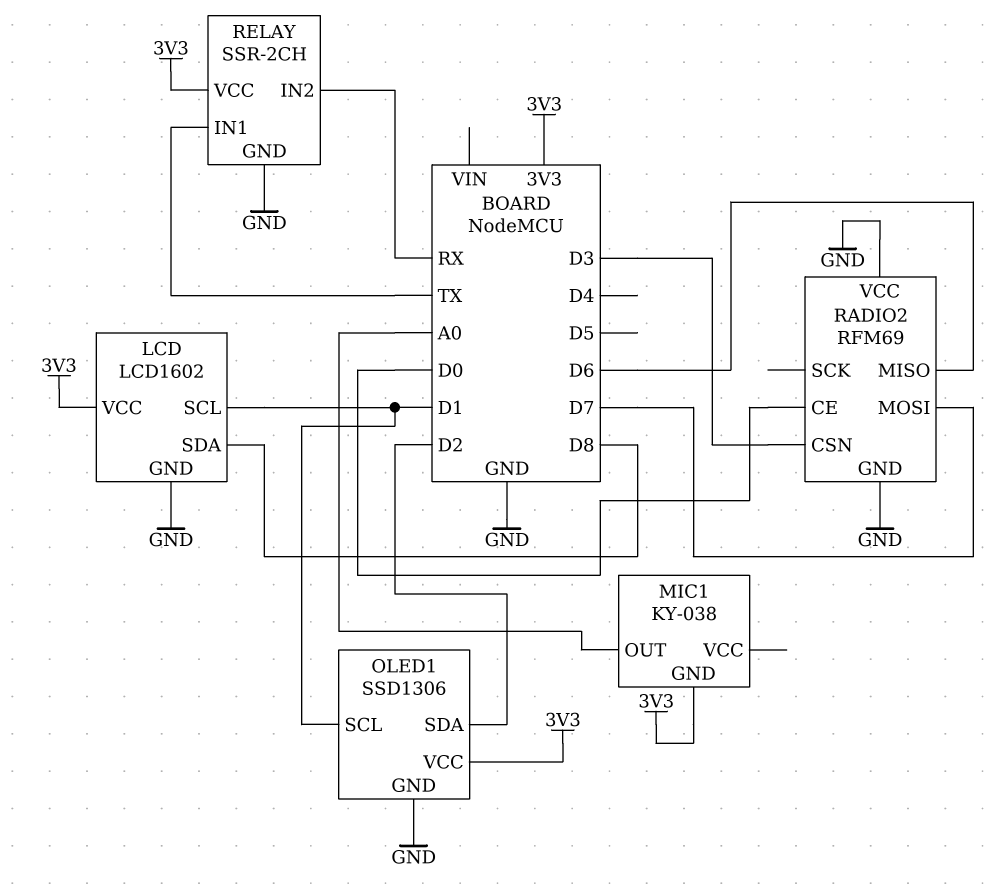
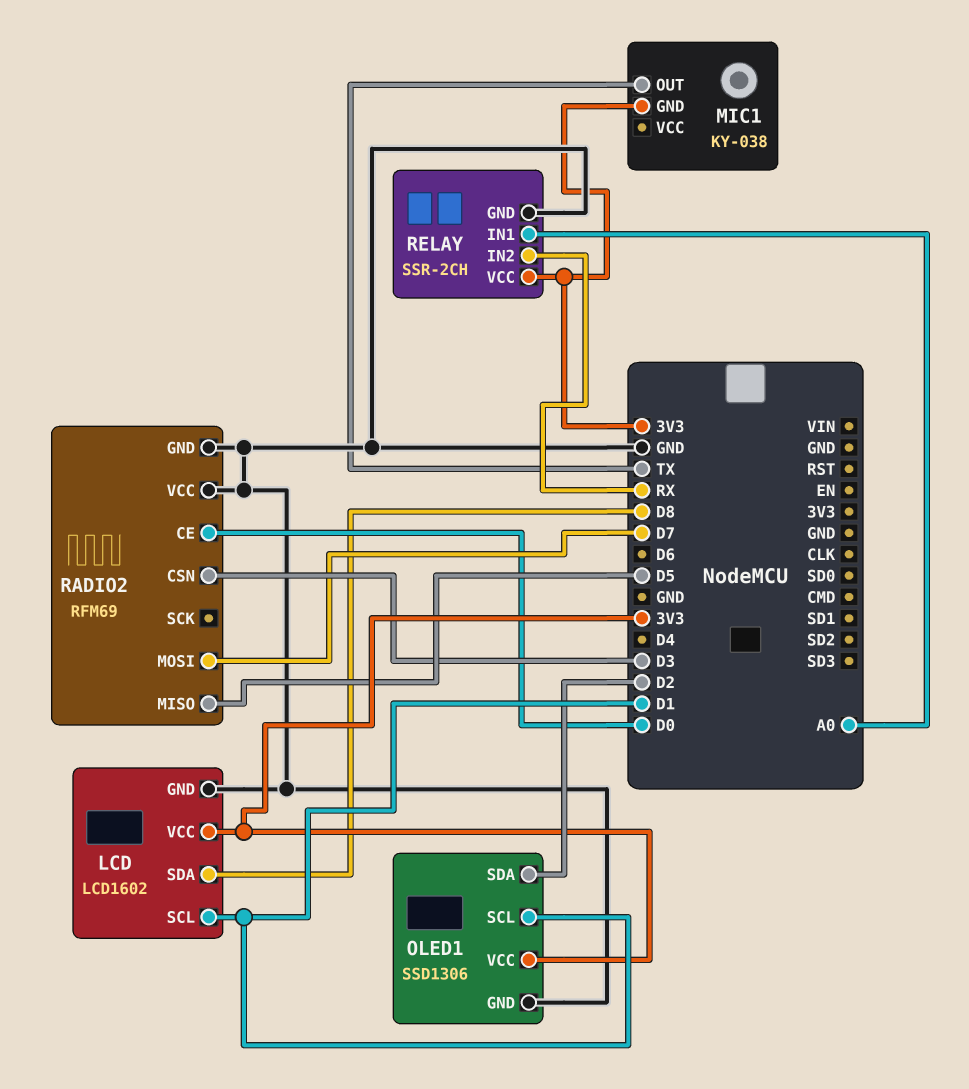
MIC1 pin OUT: A0 -> TX
RADIO2 pin MISO: D6 -> D5
RELAY pin IN1: TX -> A0

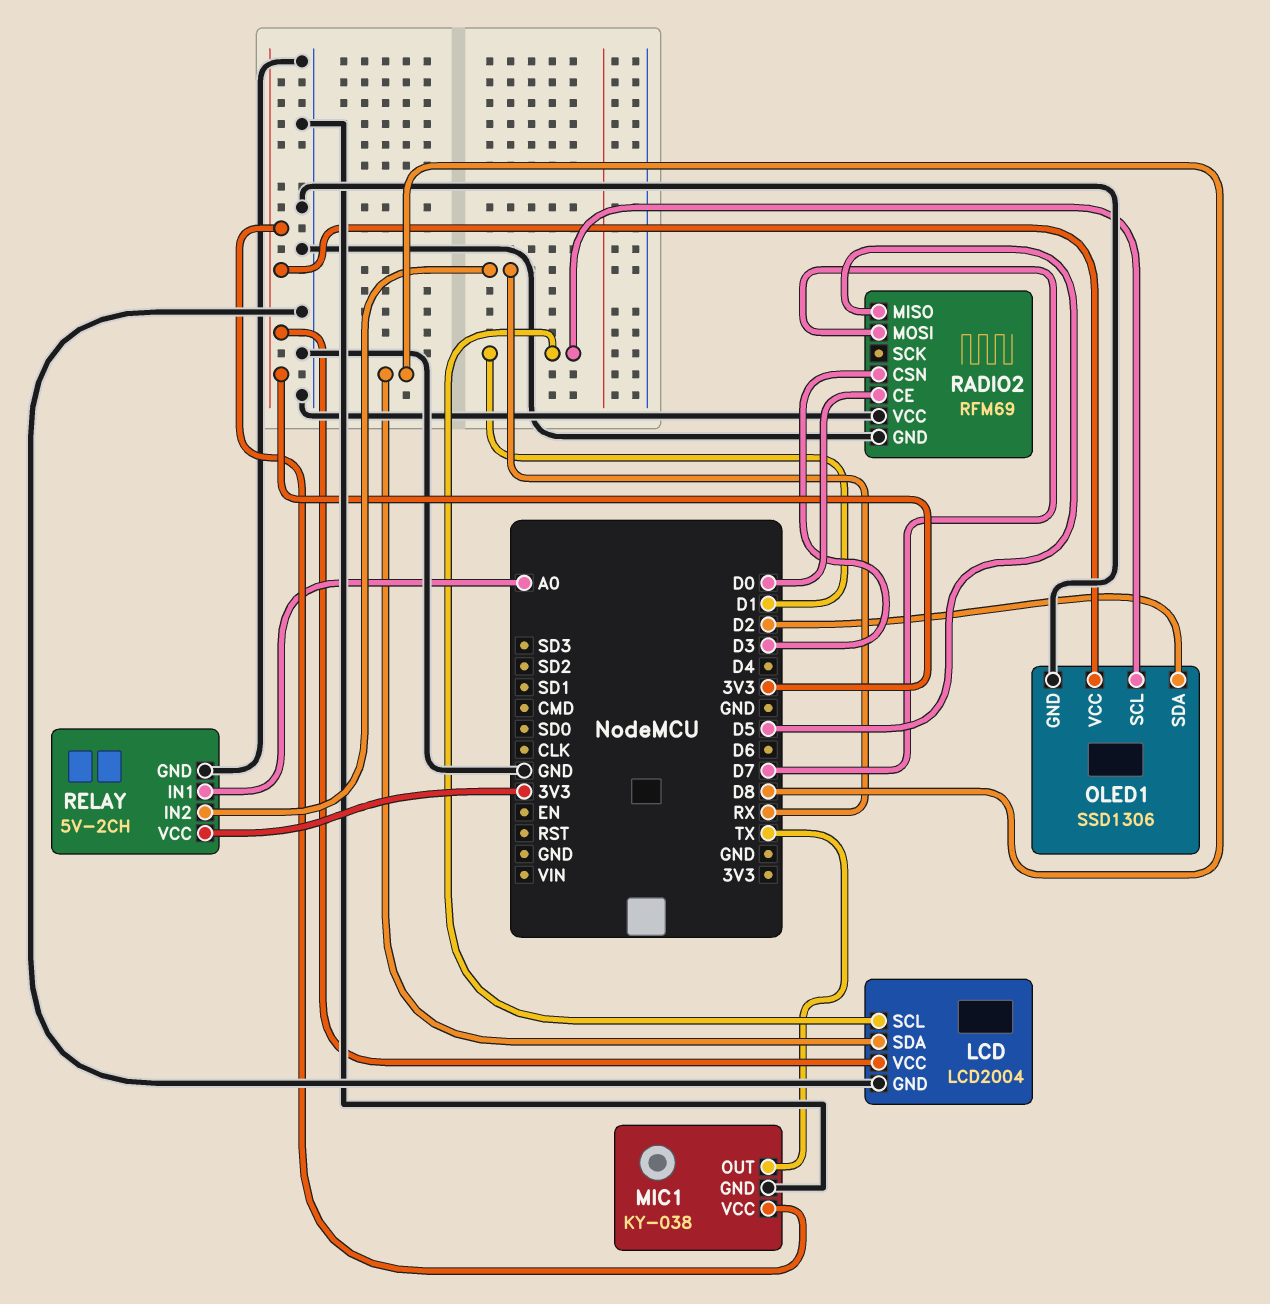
LCD: LCD1602 -> LCD2004
MIC1 pin GND: 3V3 -> GND
MIC1 pin VCC: none -> 3V3
RELAY: SSR-2CH -> 5V-2CH

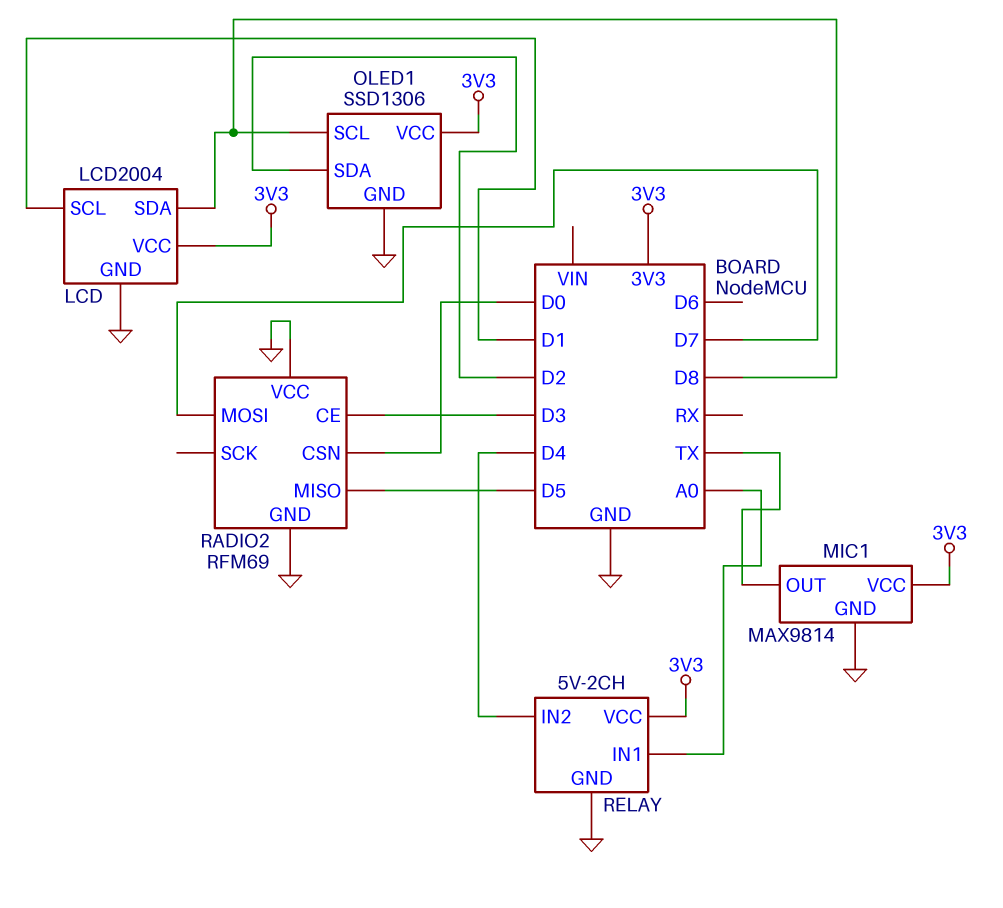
MIC1: KY-038 -> MAX9814
OLED1 pin SCL: D1 -> D8
RADIO2 pin CE: D0 -> D3
RADIO2 pin CSN: D3 -> D0
RELAY pin IN2: RX -> D4

